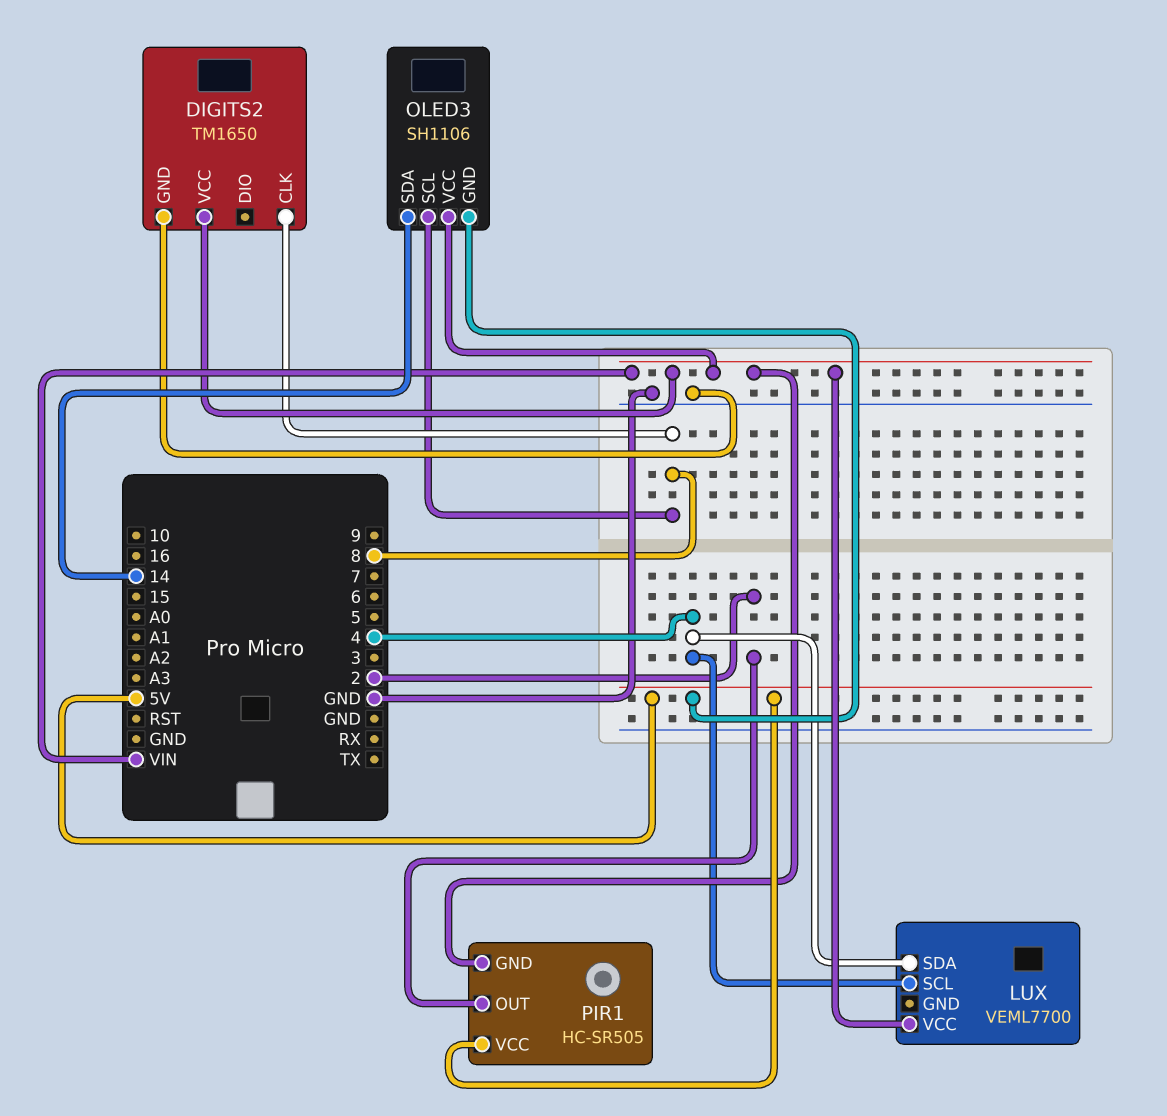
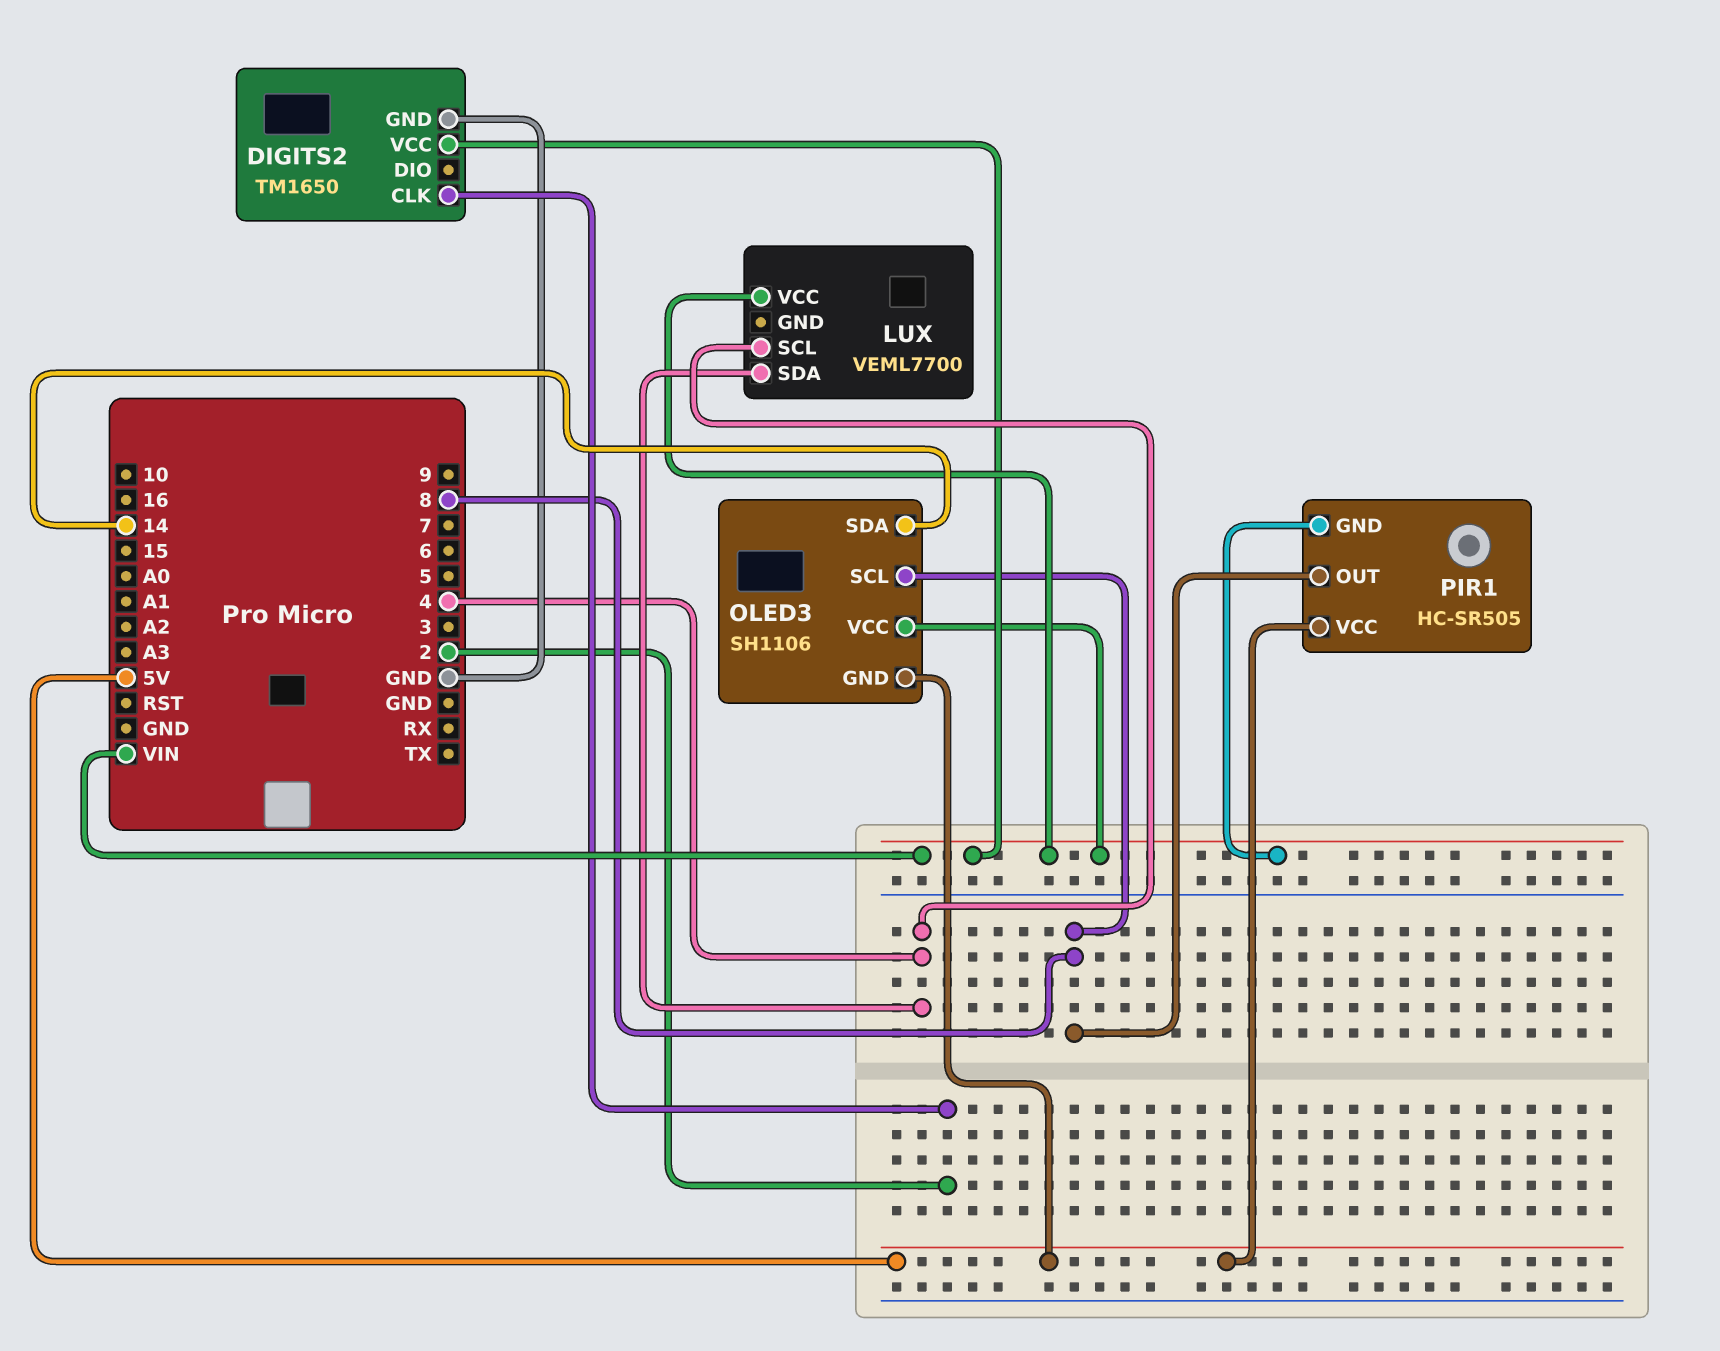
DIGITS2 pin CLK: 8 -> 2
PIR1 pin OUT: 2 -> 8

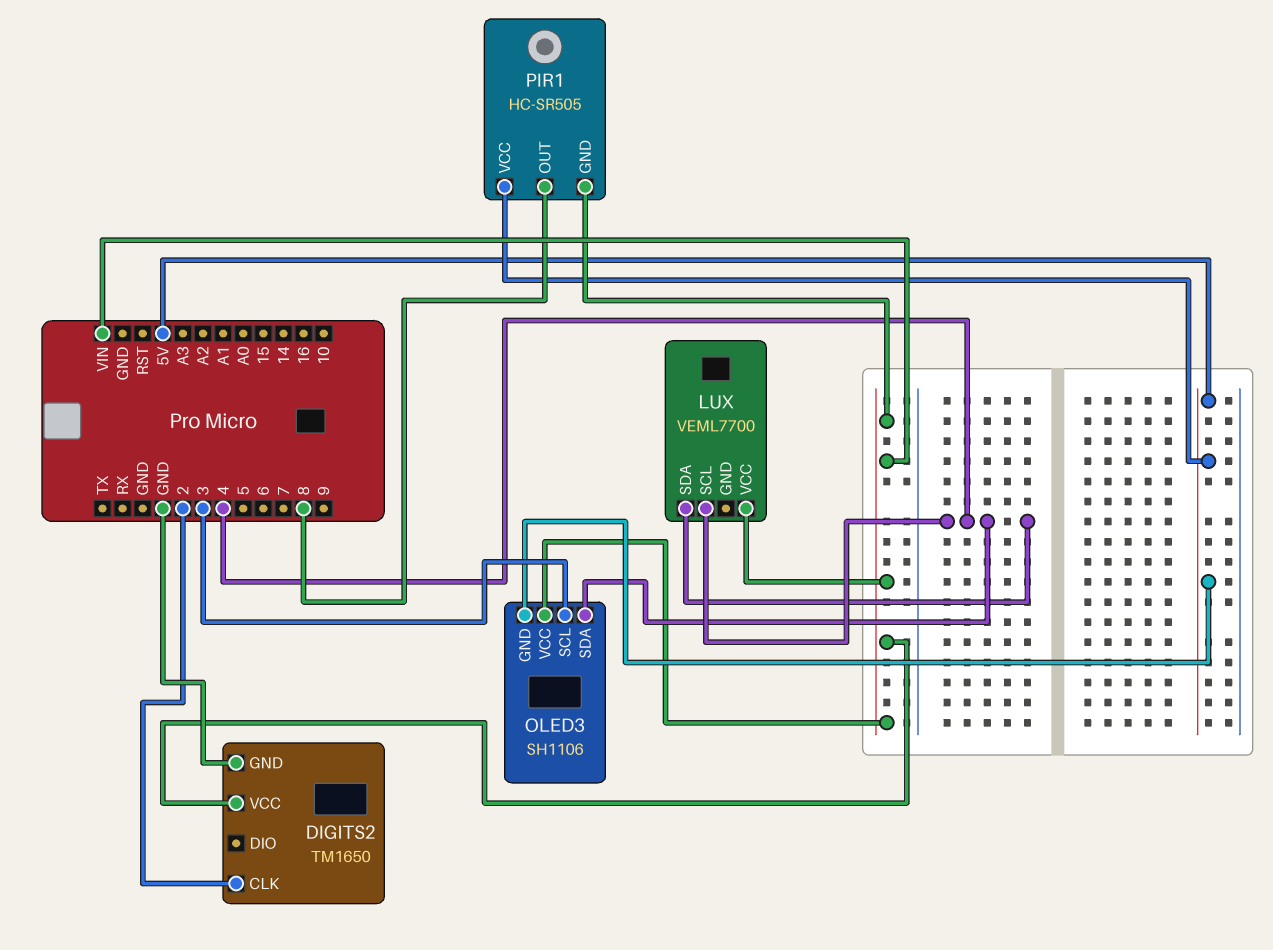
OLED3 pin SCL: 8 -> 3
OLED3 pin SDA: 14 -> 4

